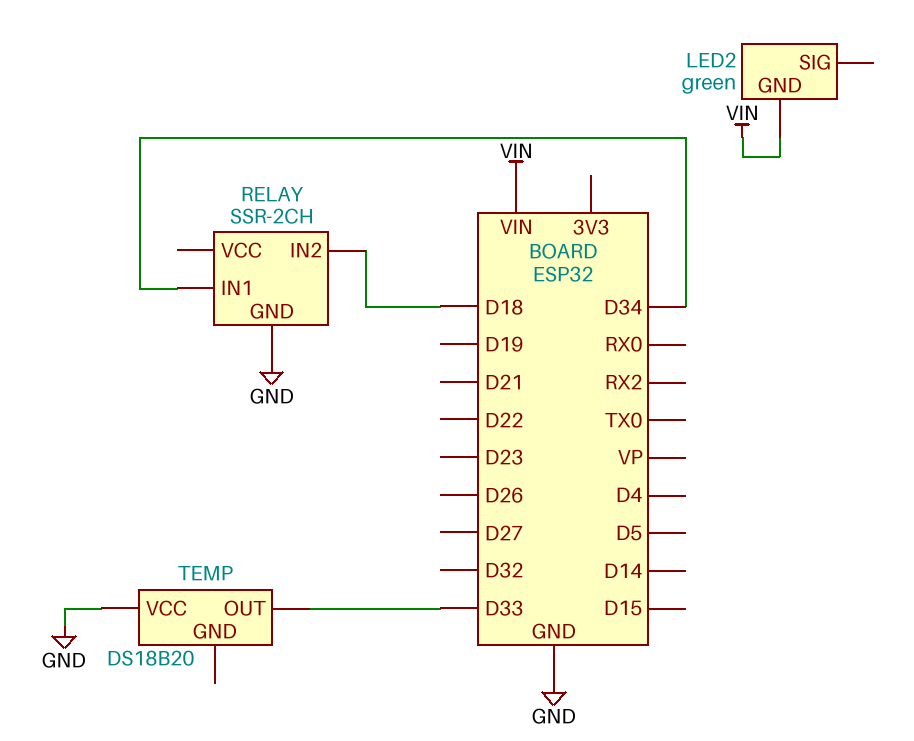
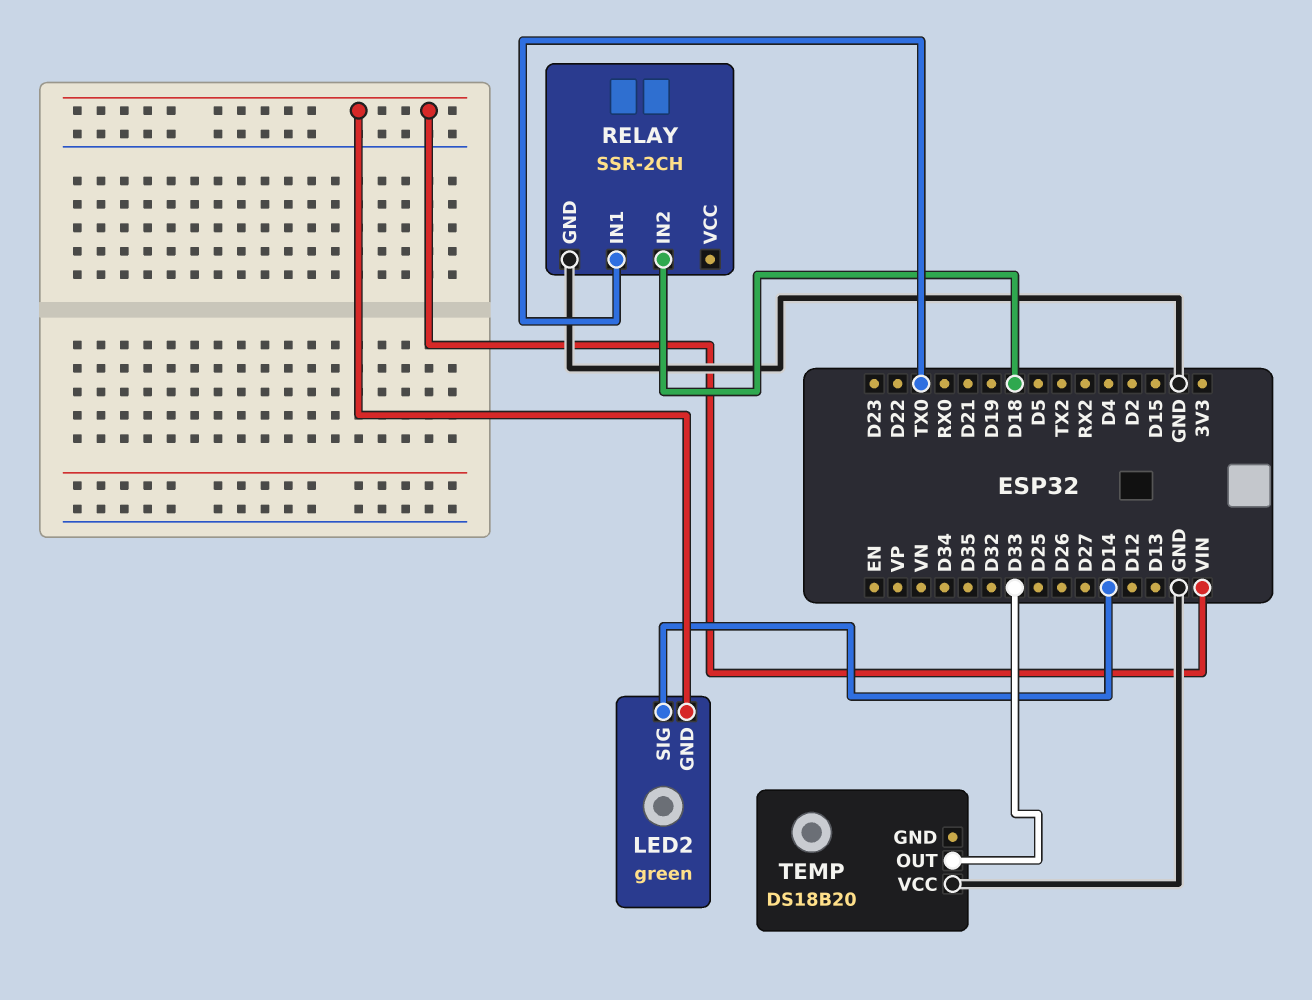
LED2 pin SIG: none -> D14
RELAY pin IN1: D34 -> TX0

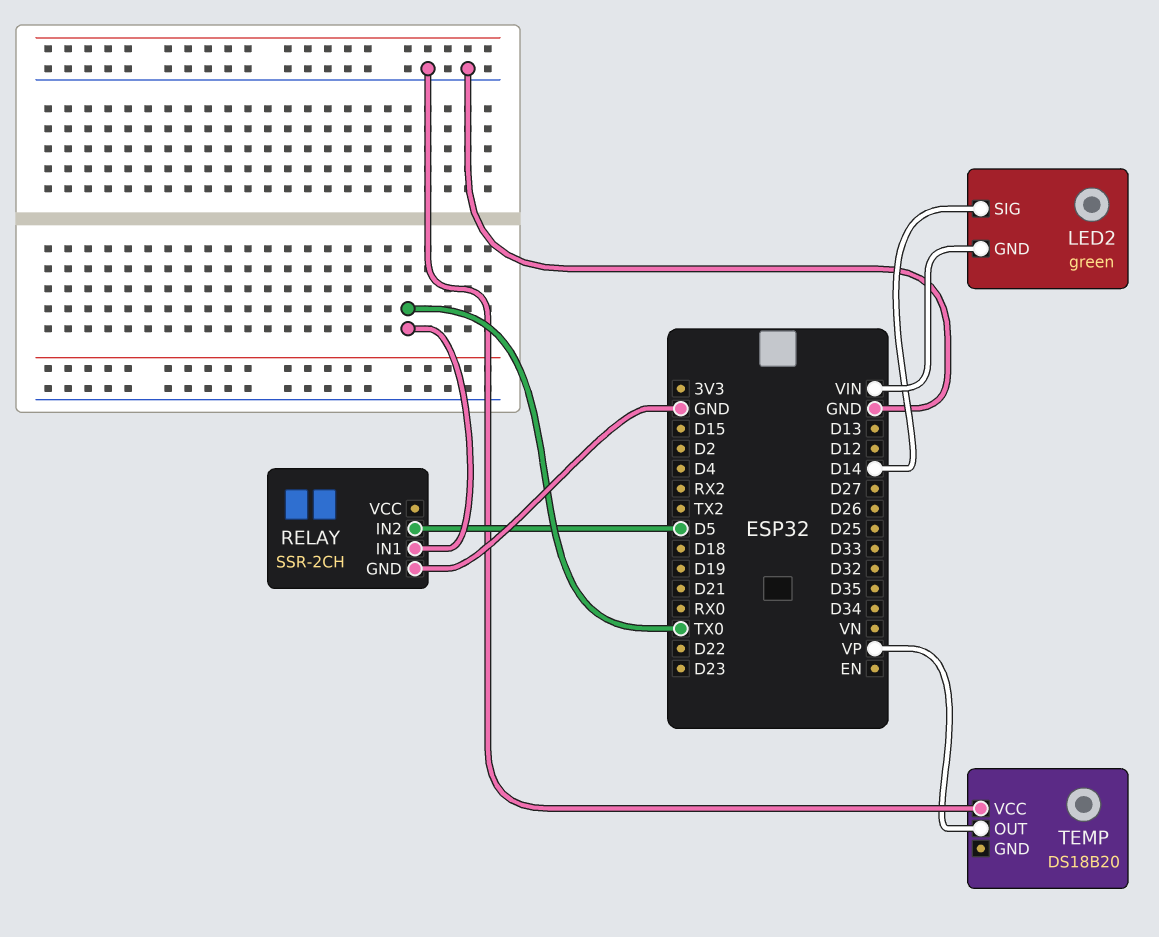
RELAY pin IN2: D18 -> D5
TEMP pin OUT: D33 -> VP

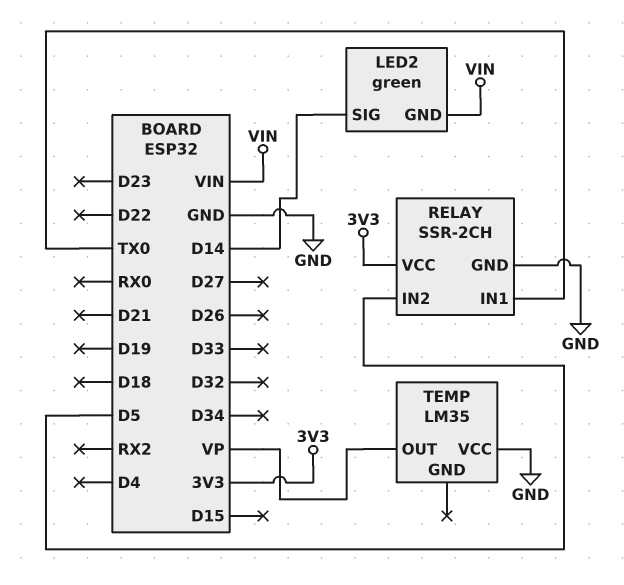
RELAY pin VCC: none -> 3V3
TEMP: DS18B20 -> LM35

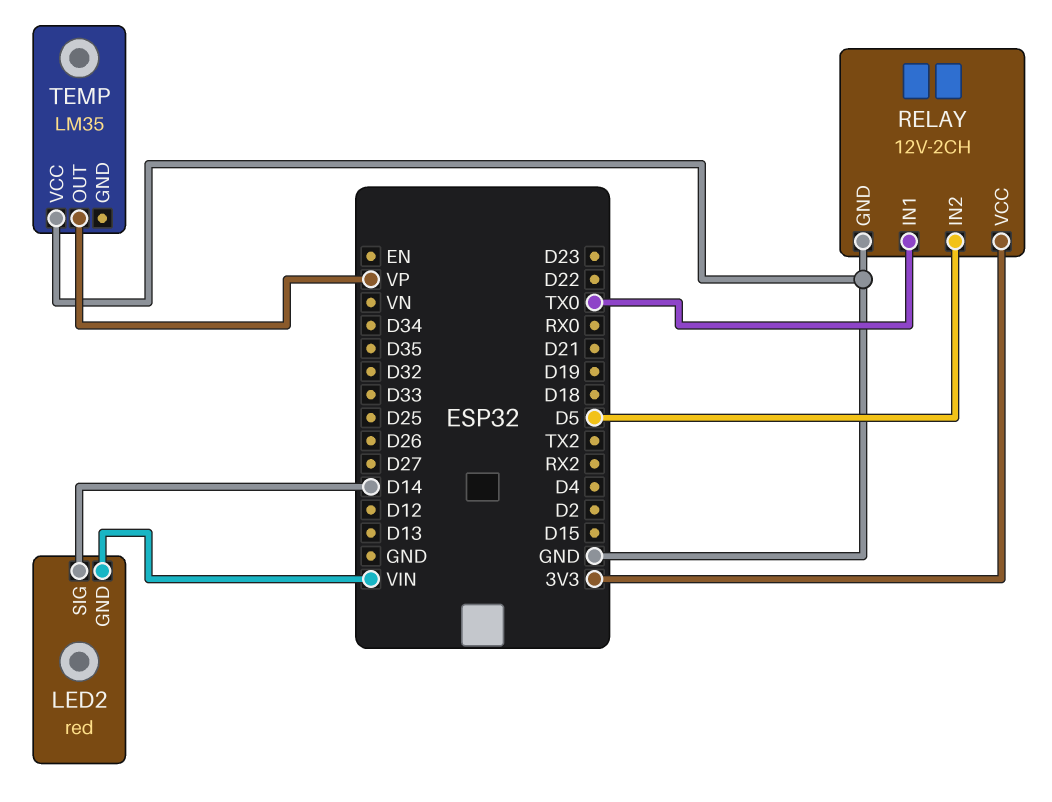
LED2: green -> red
RELAY: SSR-2CH -> 12V-2CH

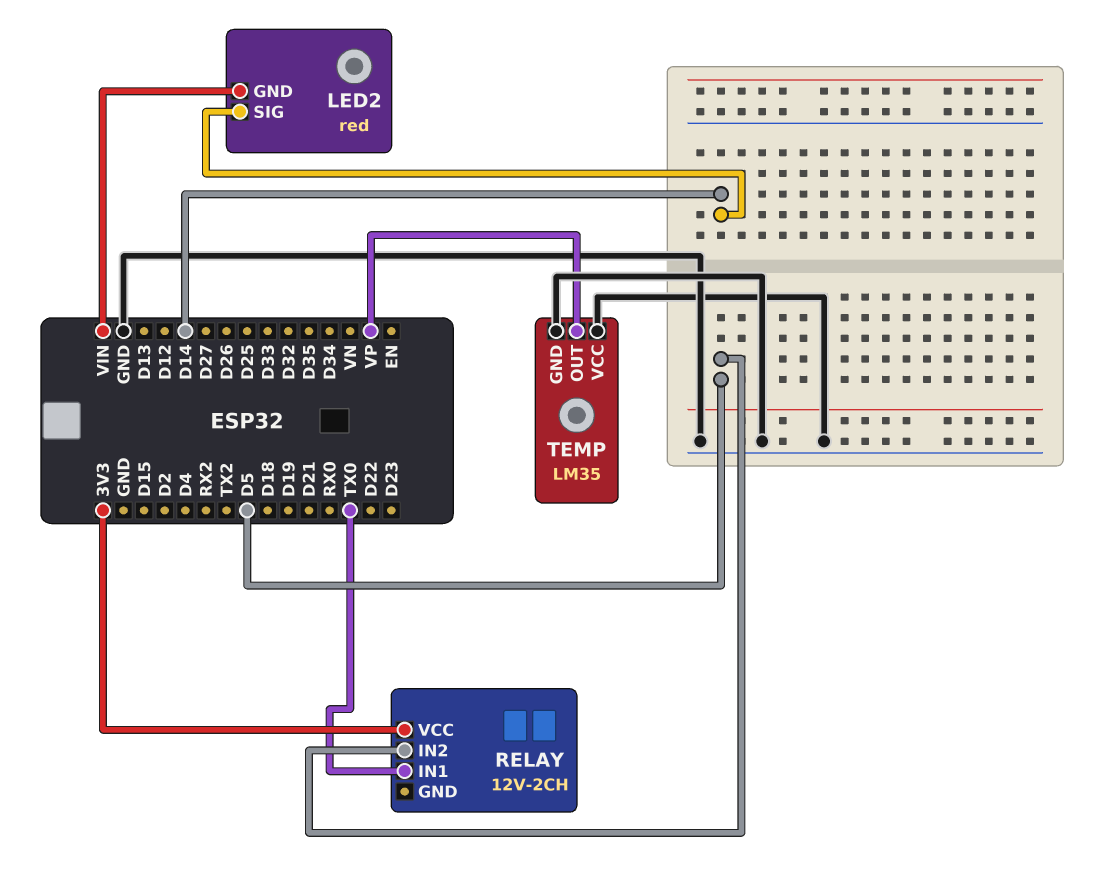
RELAY pin GND: GND -> none
TEMP pin GND: none -> GND

